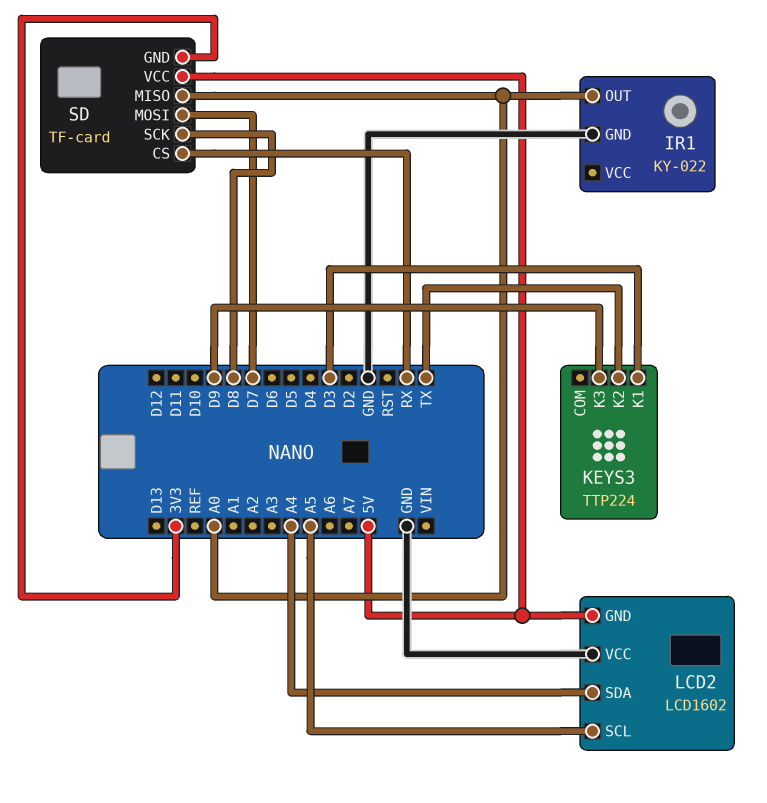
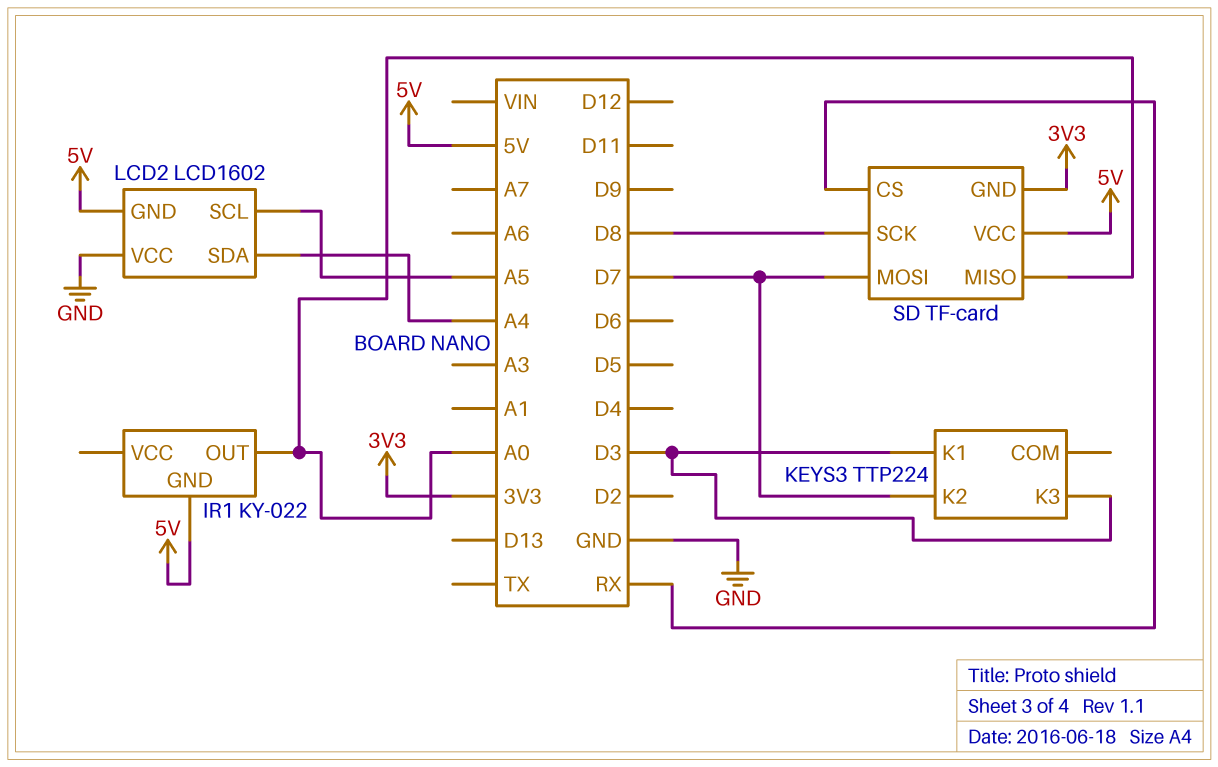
IR1 pin GND: GND -> 5V
KEYS3 pin K2: TX -> D7
KEYS3 pin K3: D9 -> D3

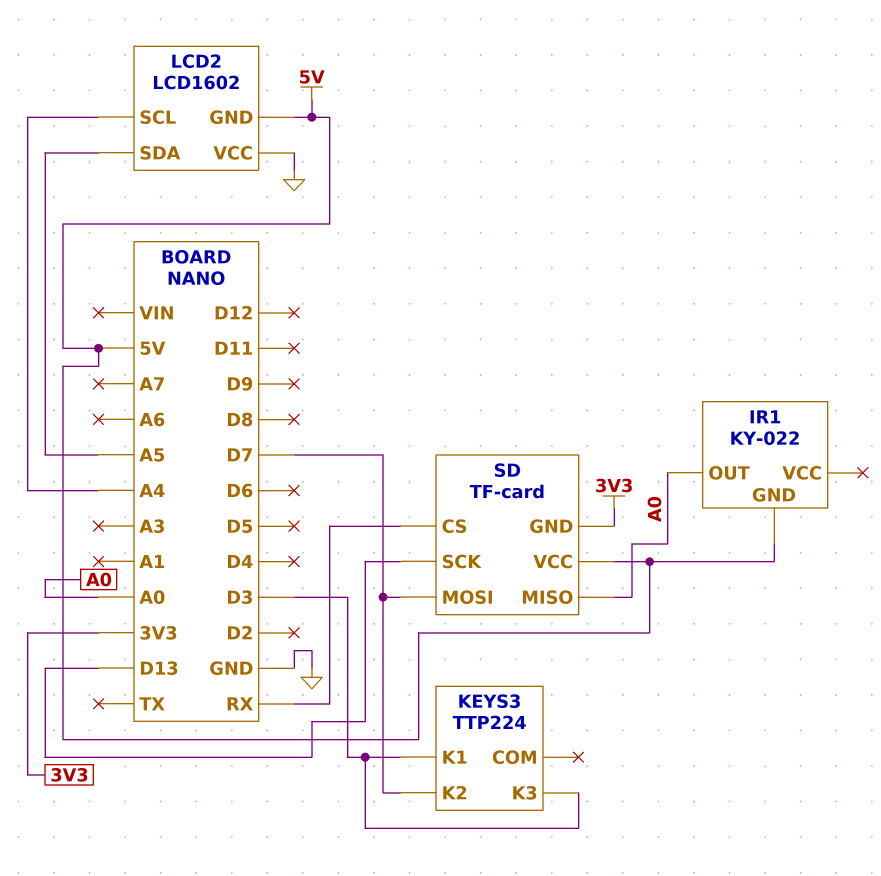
LCD2 pin SCL: A5 -> A4
LCD2 pin SDA: A4 -> A5
SD pin SCK: D8 -> D13

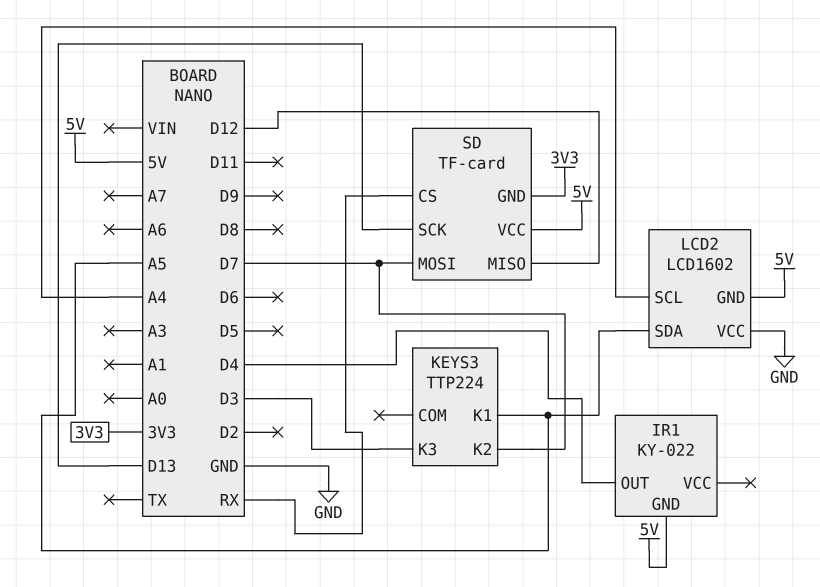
IR1 pin OUT: A0 -> D4
KEYS3 pin K1: D3 -> A5
SD pin MISO: A0 -> D12

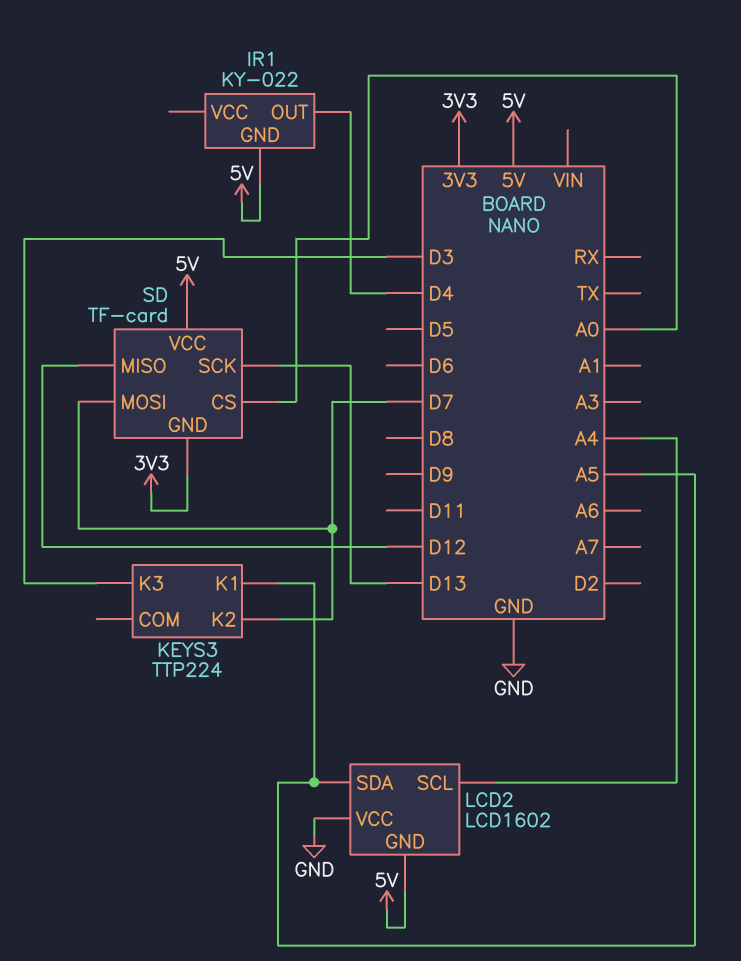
SD pin CS: RX -> A0

